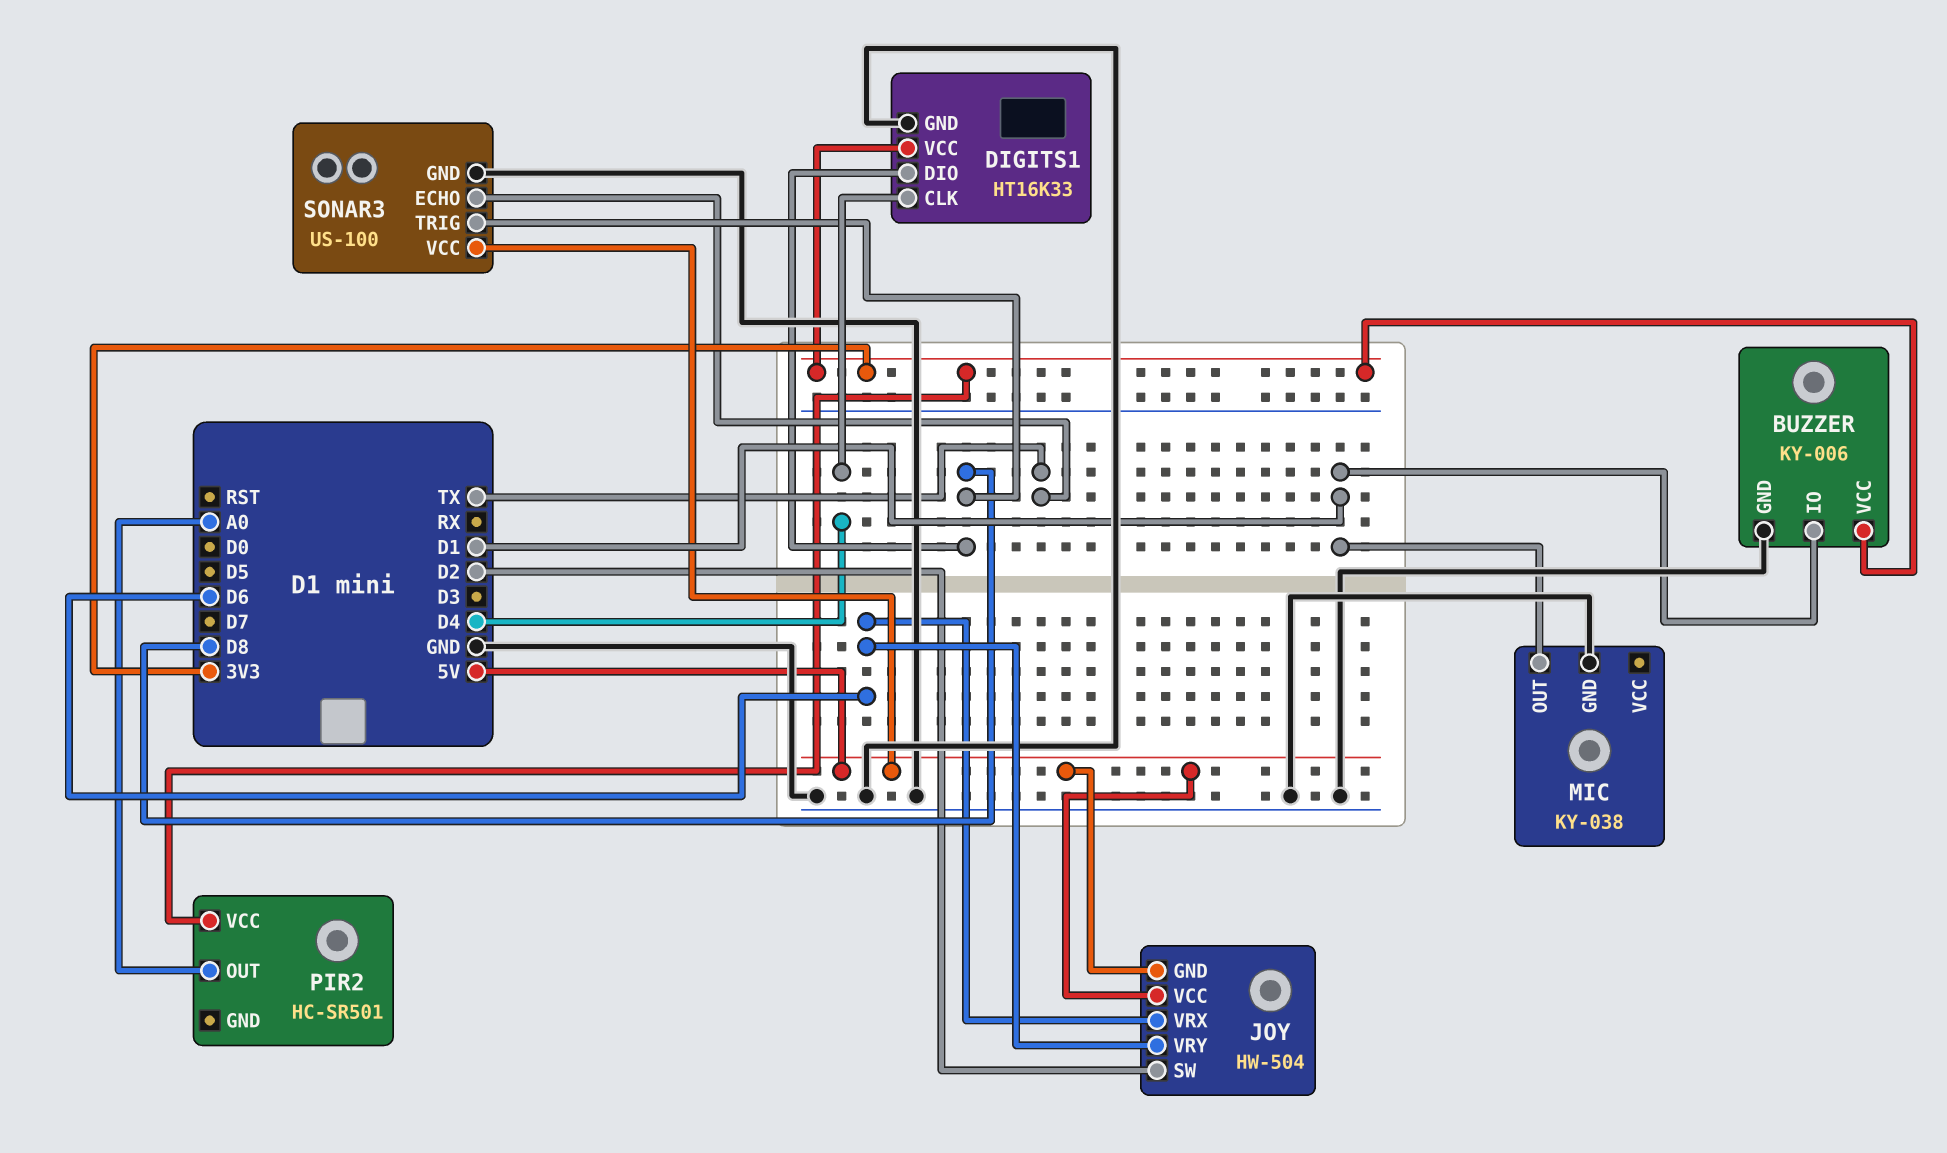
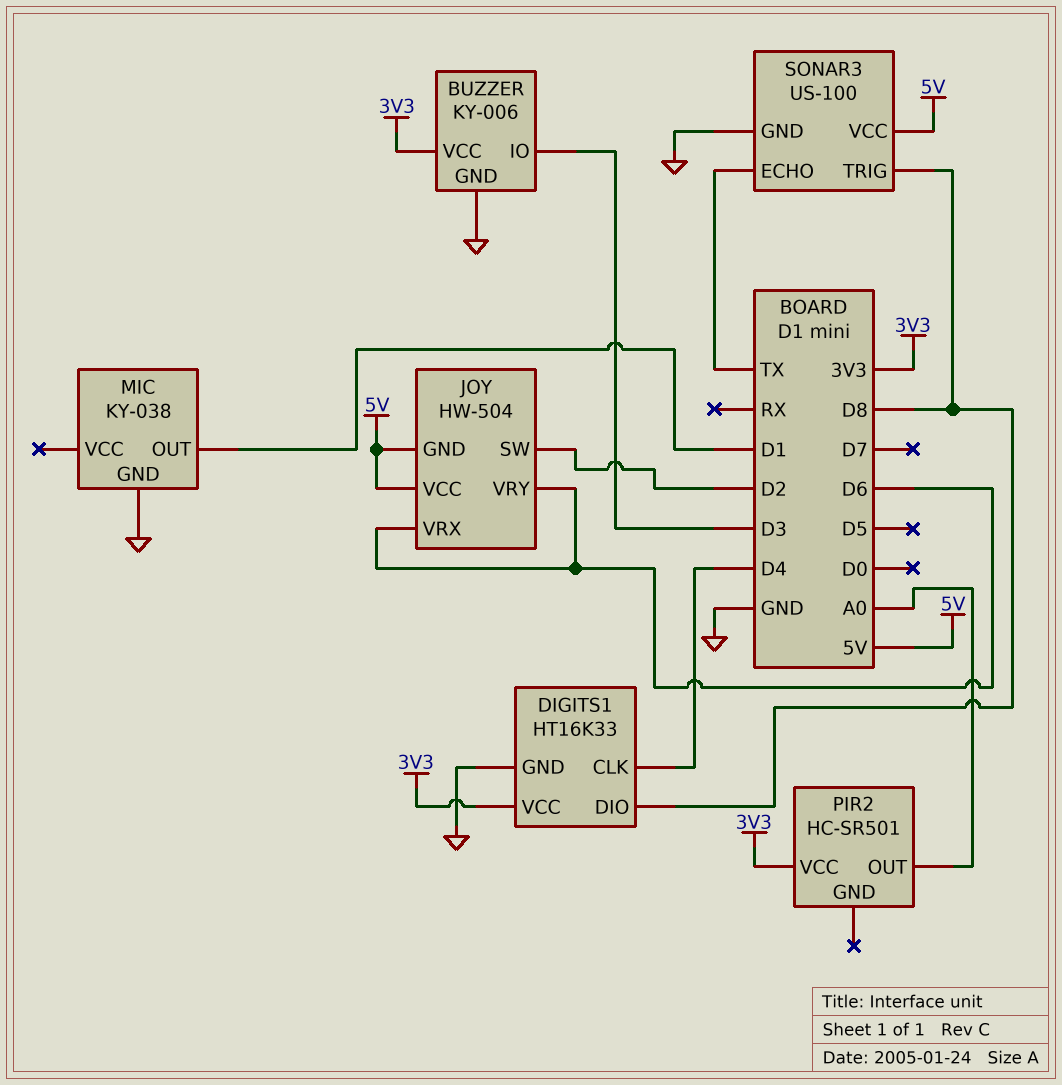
BUZZER pin IO: D1 -> D3

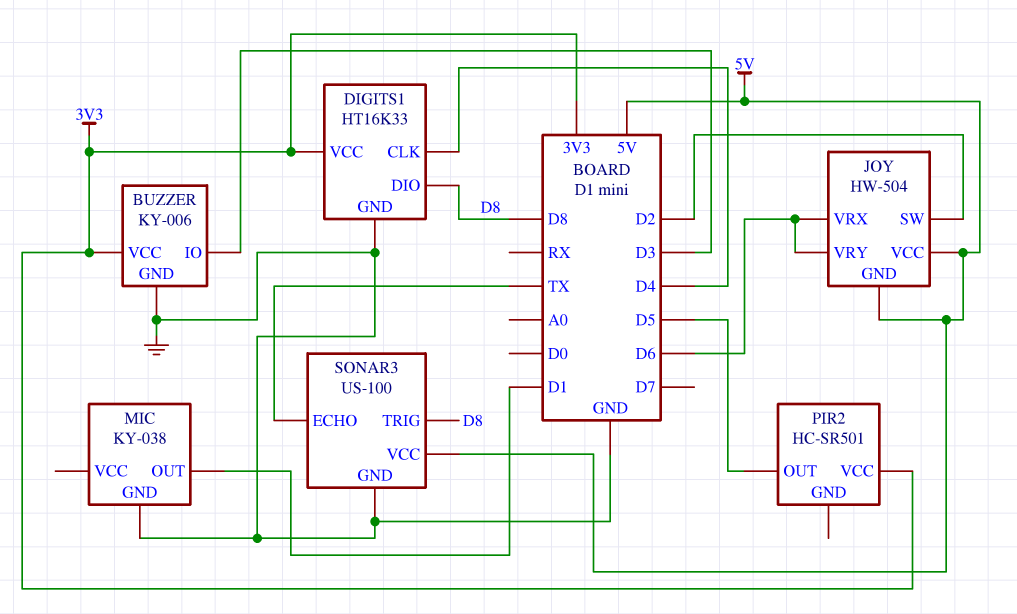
PIR2 pin OUT: A0 -> D5

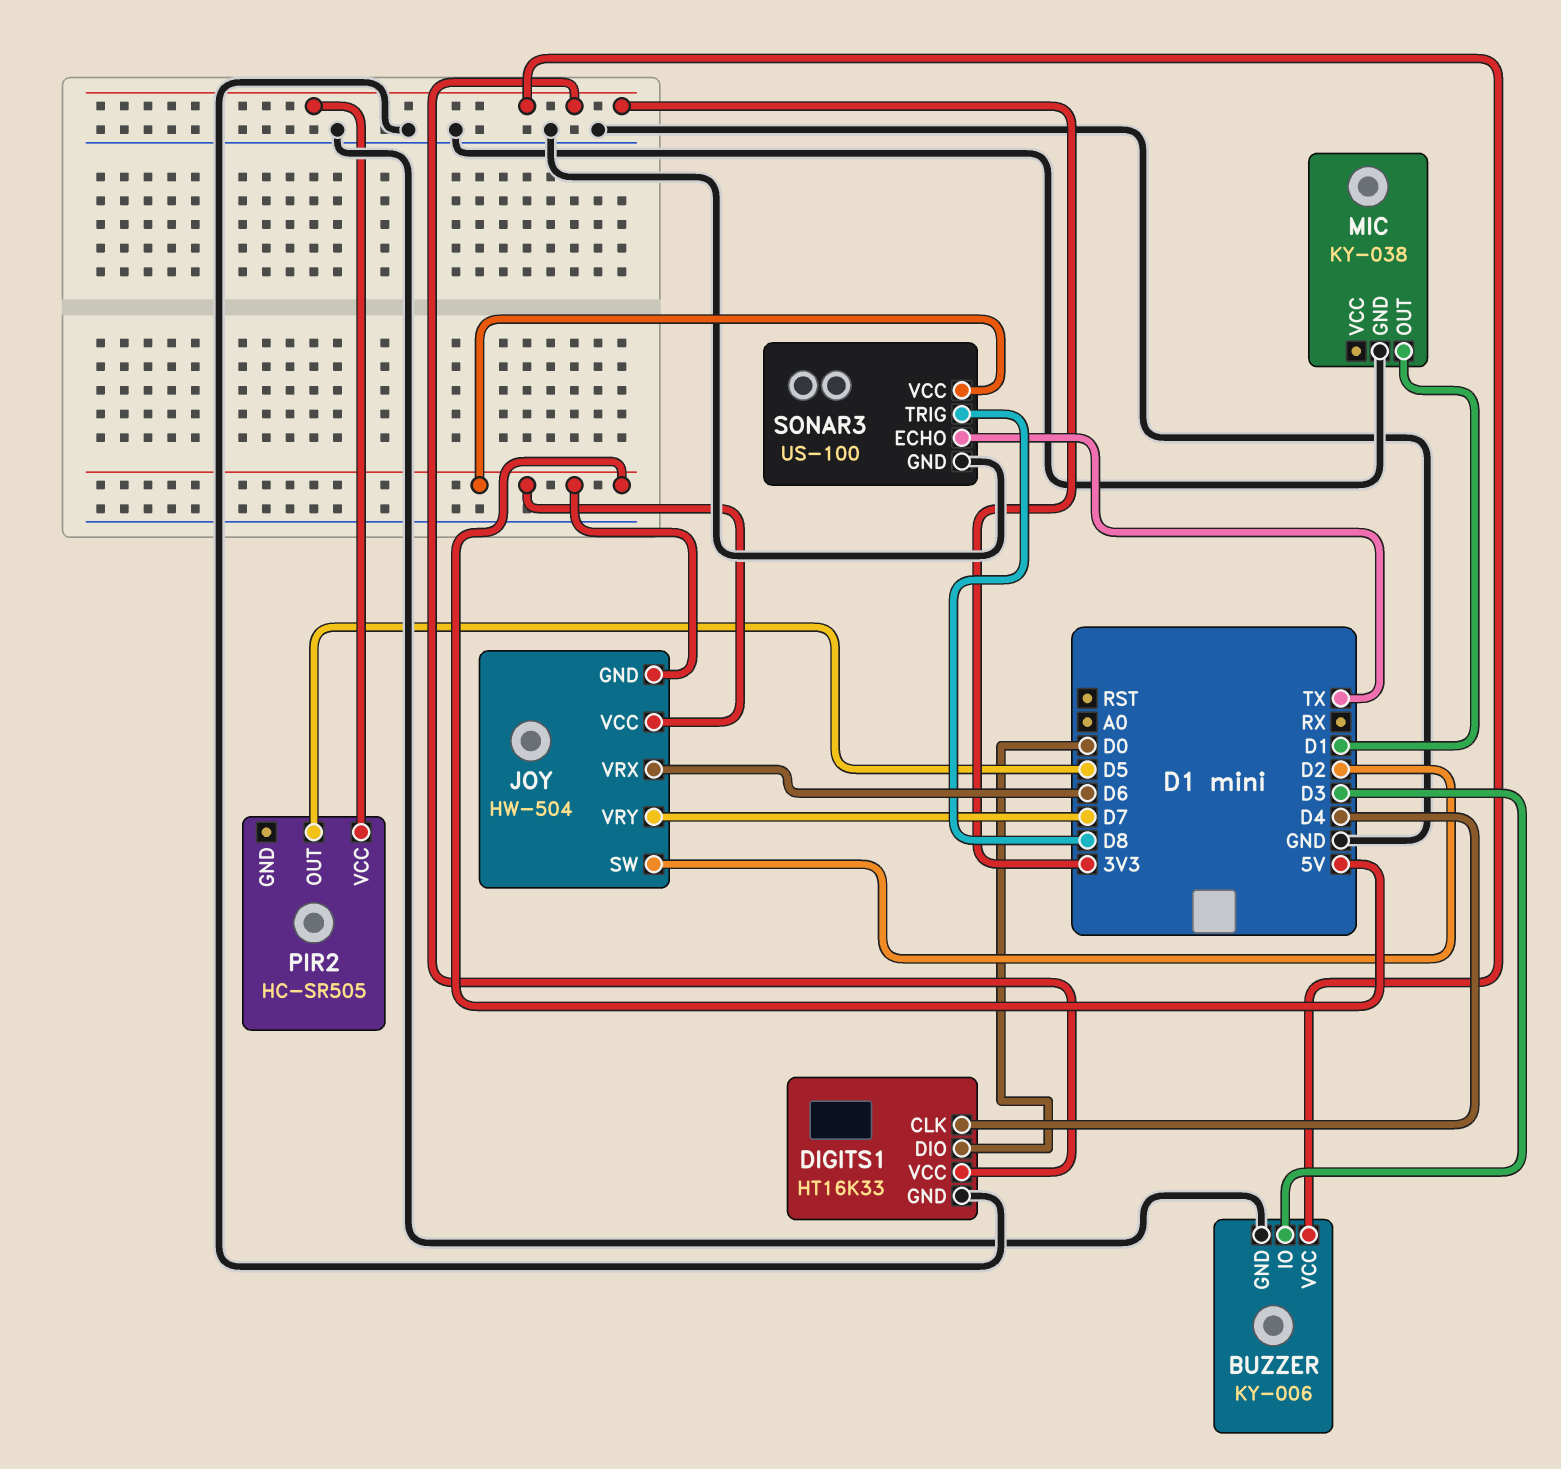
DIGITS1 pin DIO: D8 -> D0
JOY pin VRY: D6 -> D7
PIR2: HC-SR501 -> HC-SR505

